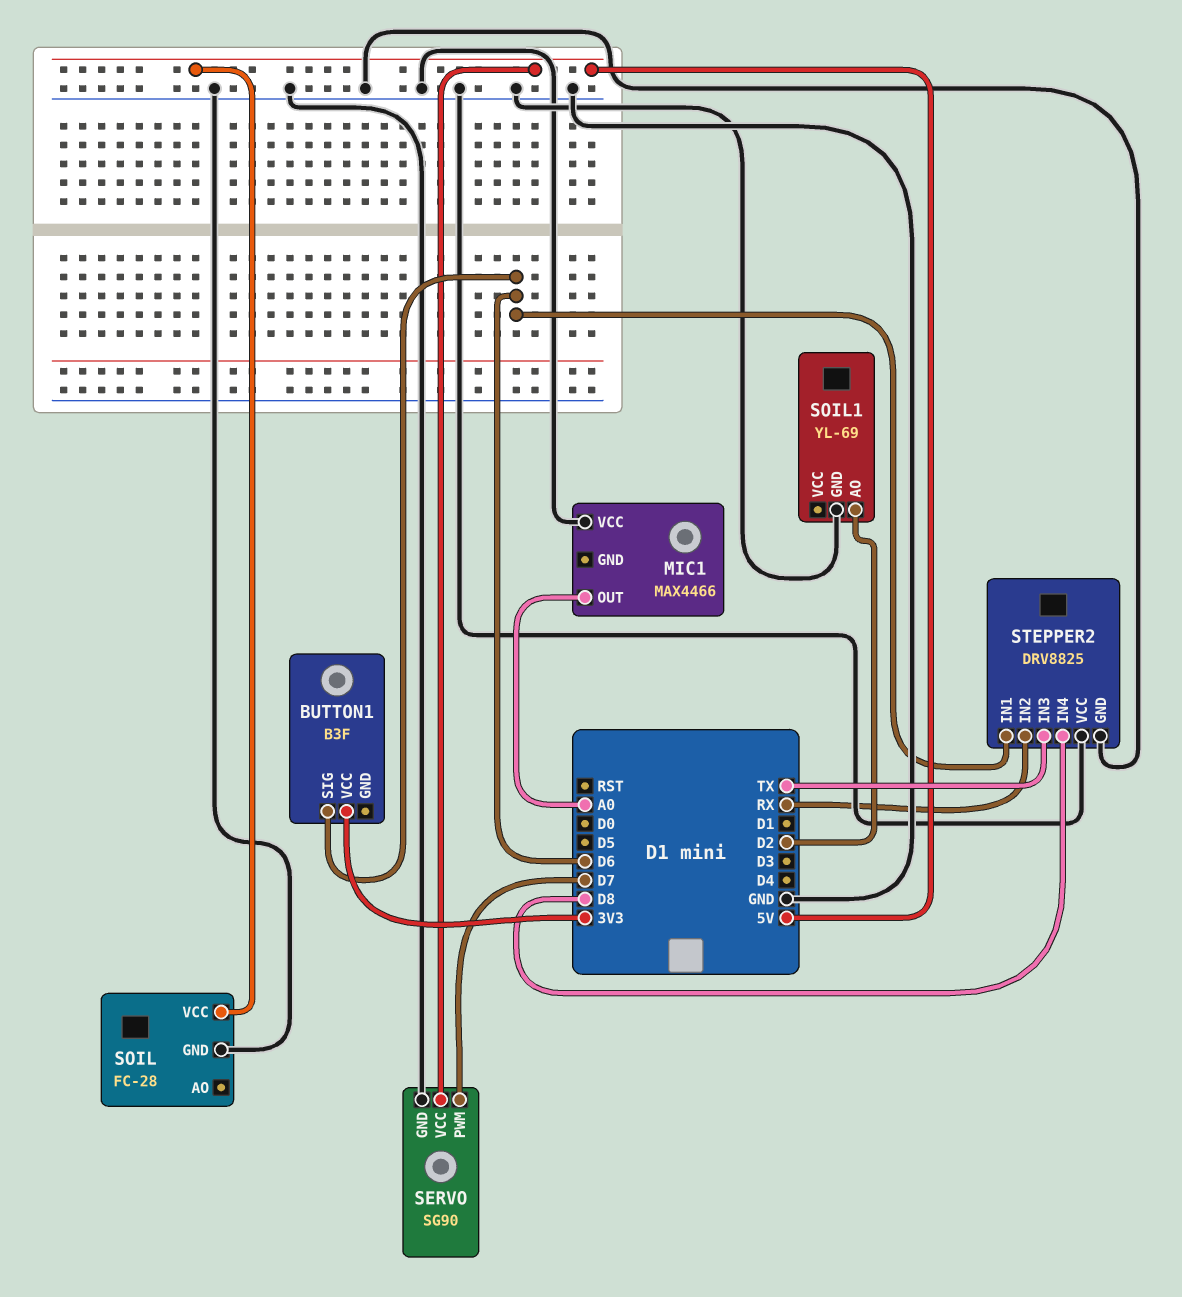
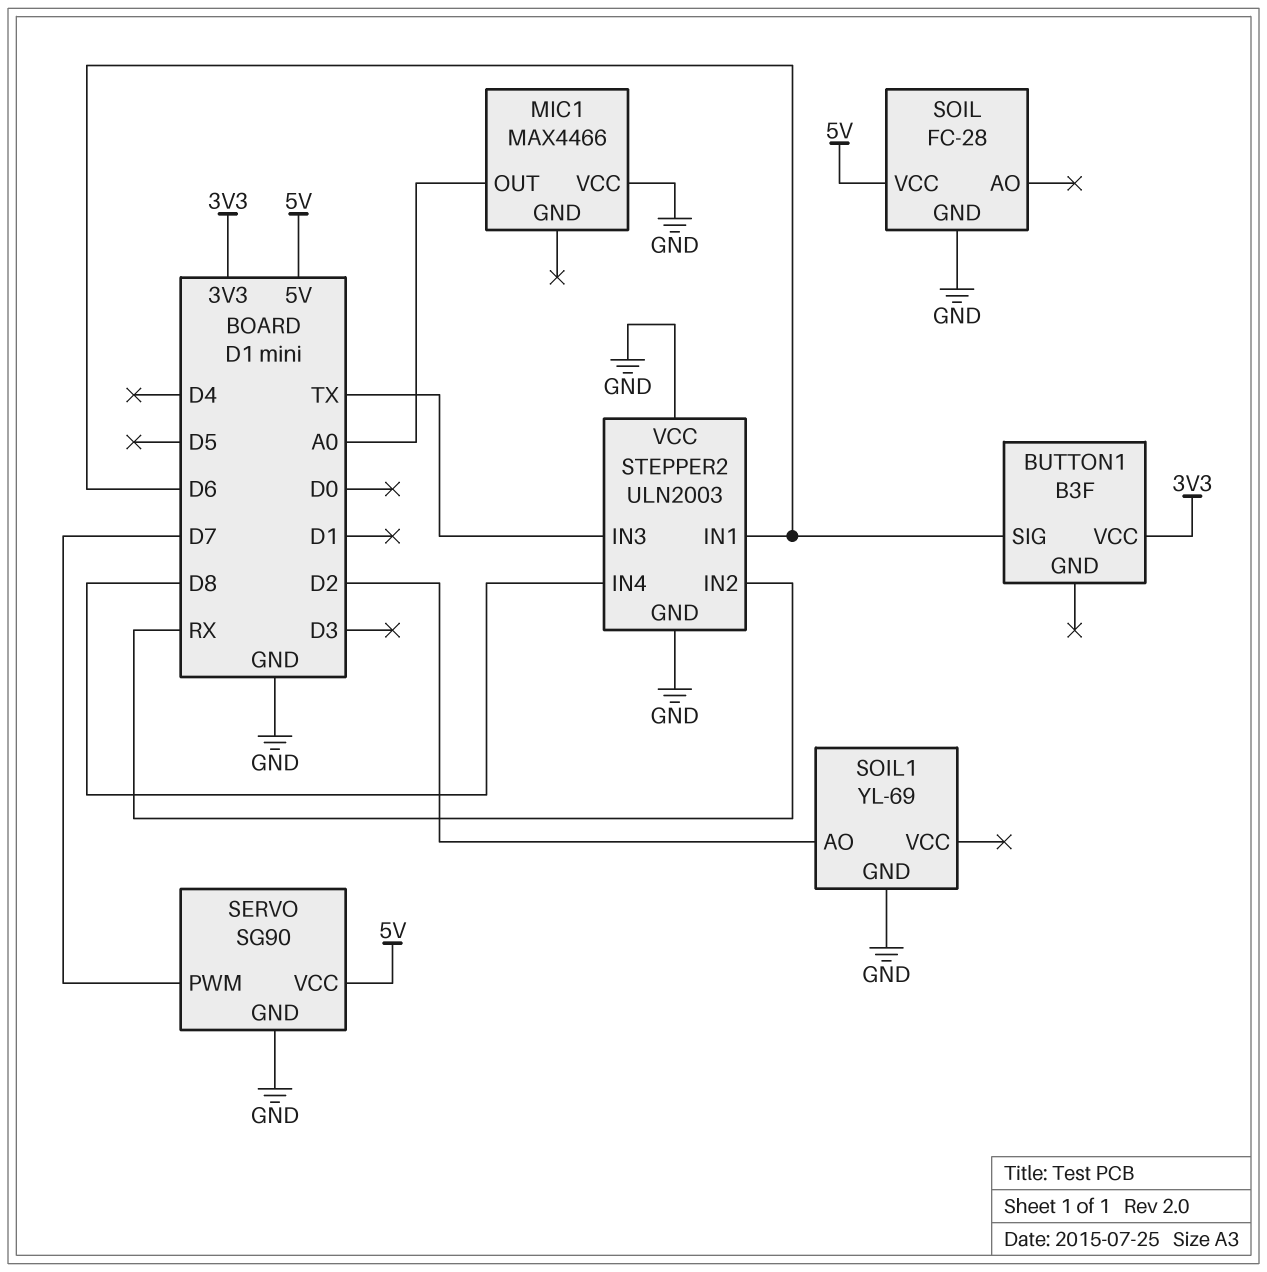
STEPPER2: DRV8825 -> ULN2003

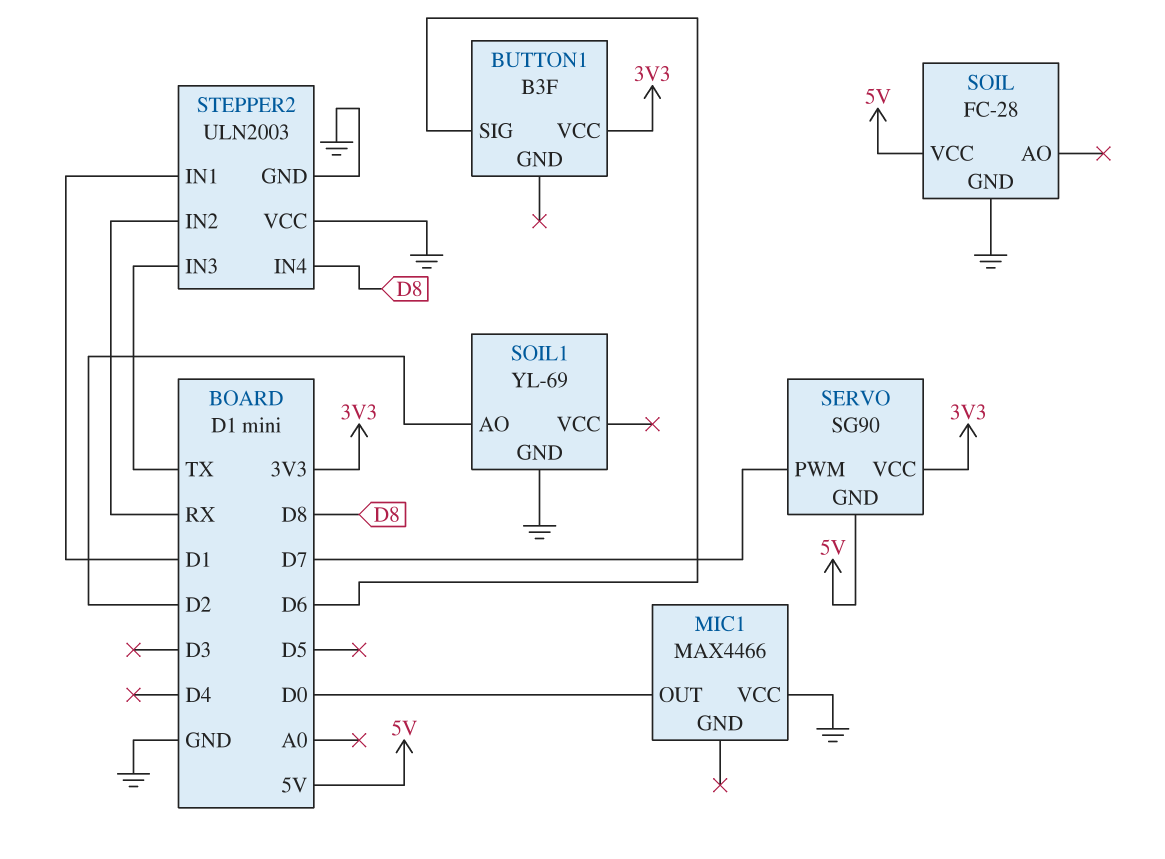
MIC1 pin OUT: A0 -> D0
SERVO pin GND: GND -> 5V
SERVO pin VCC: 5V -> 3V3
STEPPER2 pin IN1: D6 -> D1

